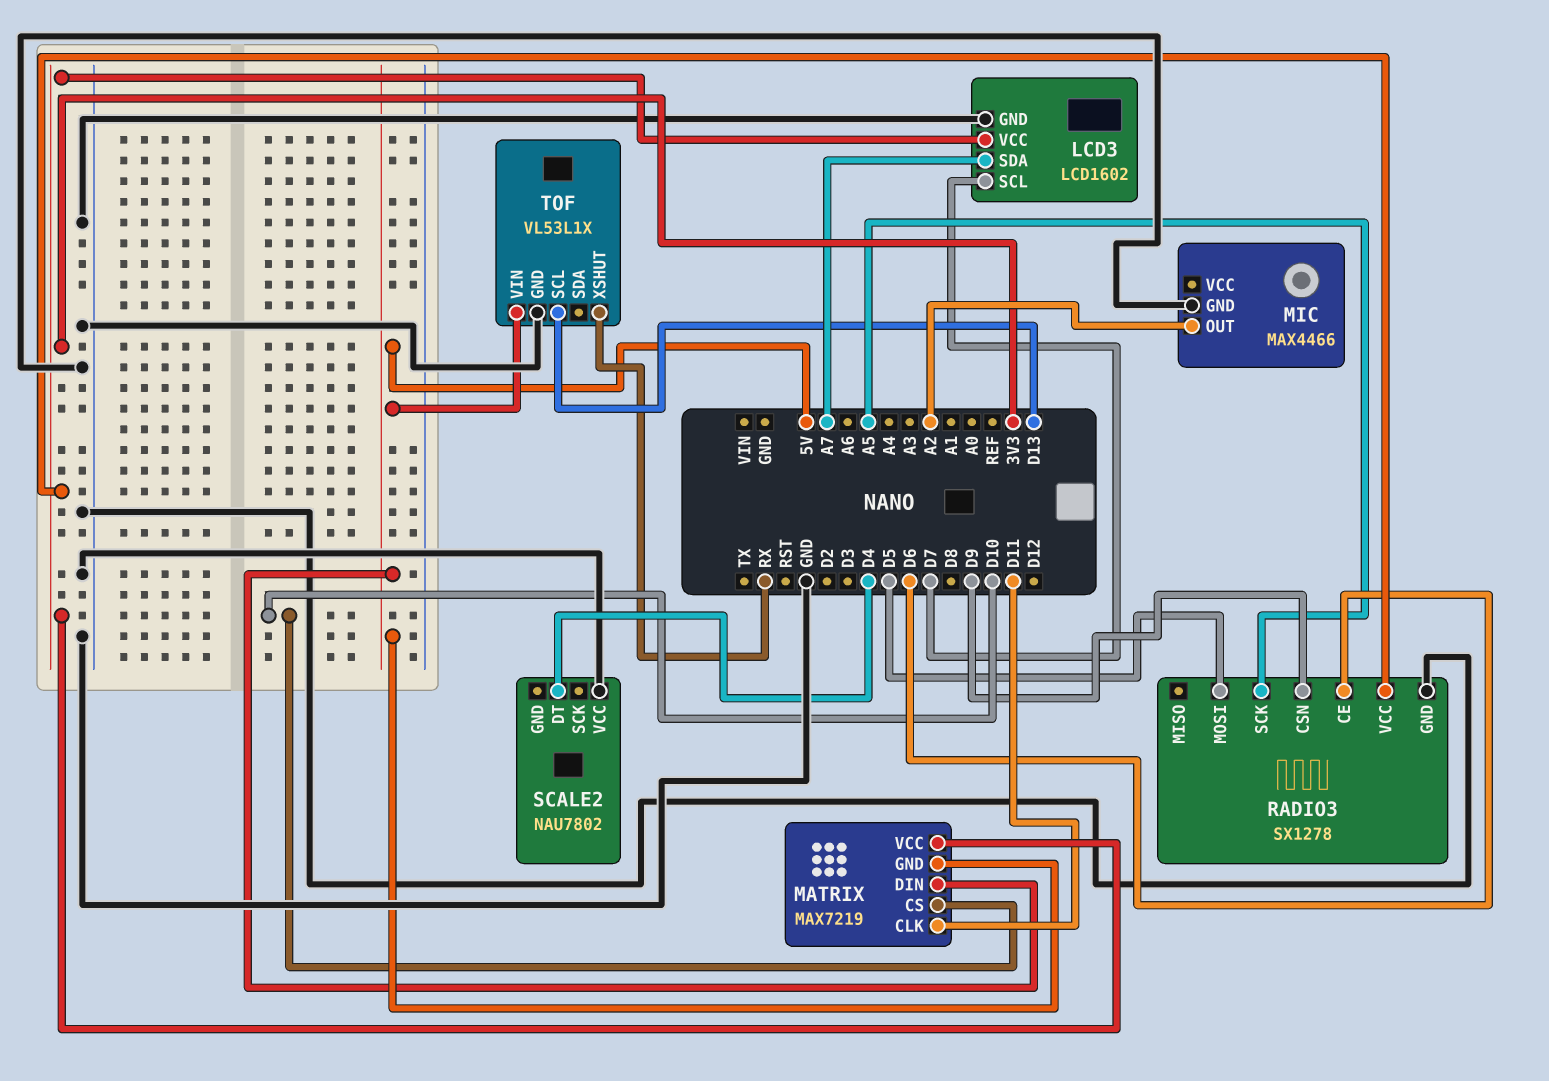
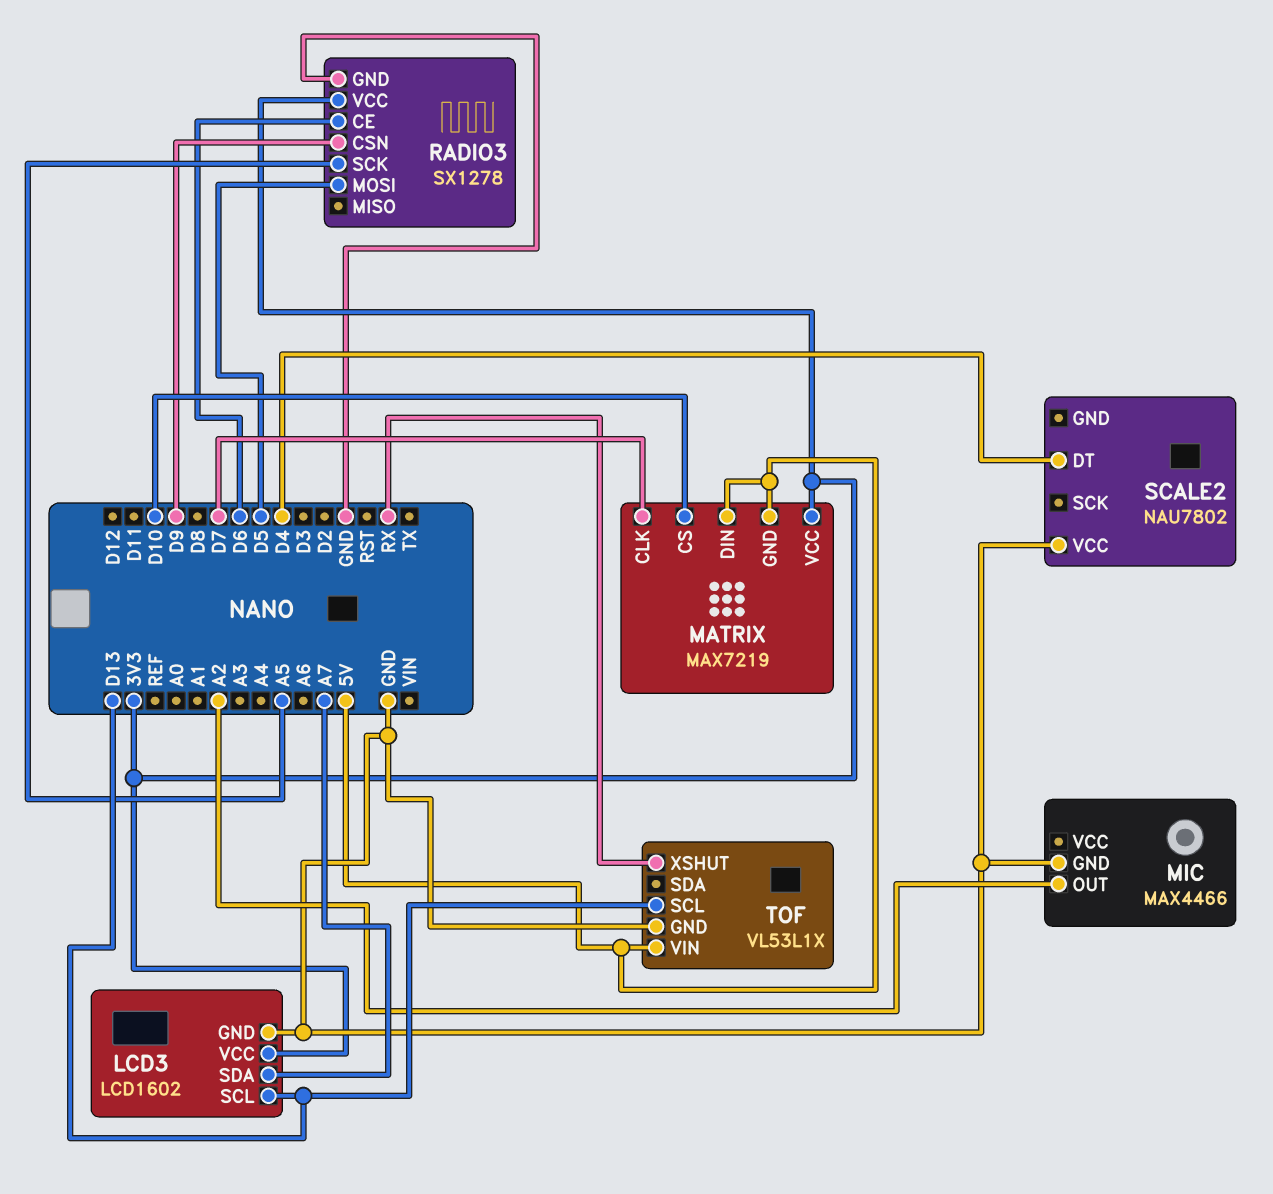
LCD3 pin SCL: D7 -> D13
MATRIX pin CLK: D11 -> D7

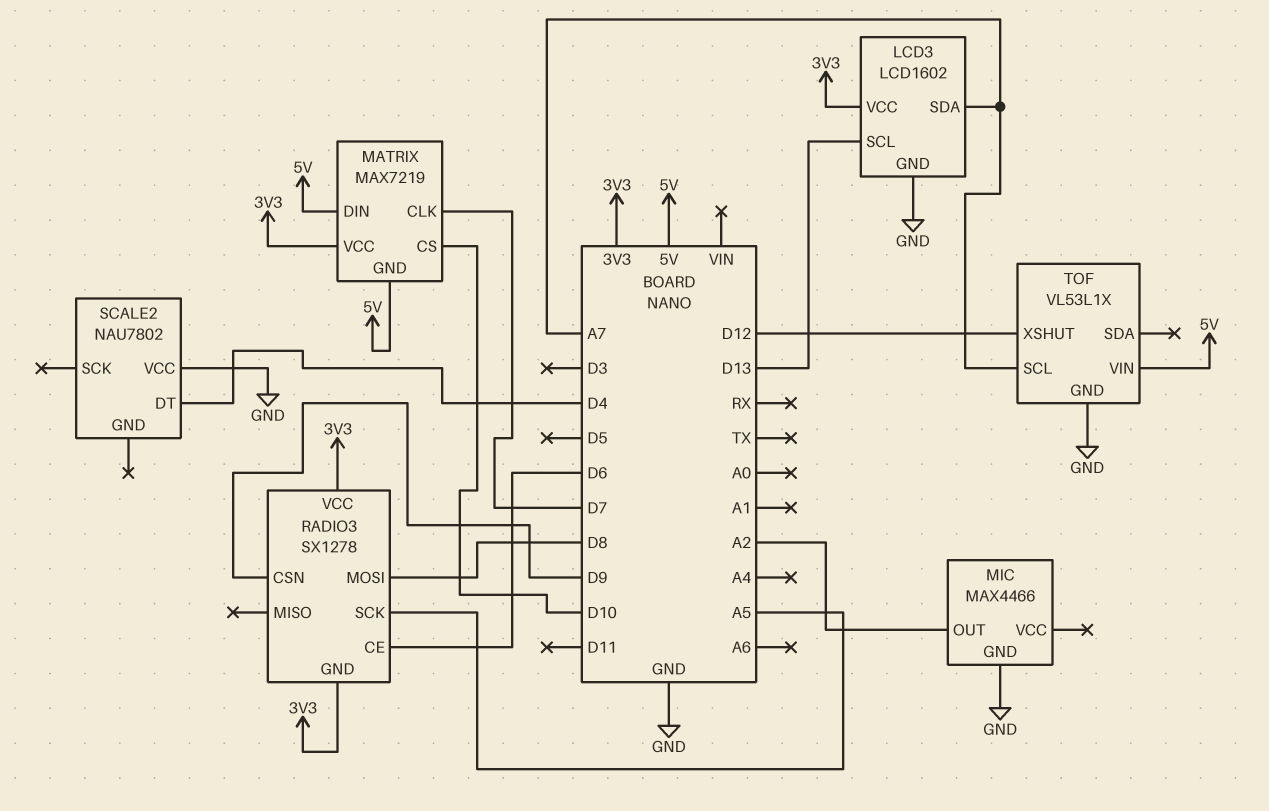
RADIO3 pin GND: GND -> 3V3
RADIO3 pin MOSI: D5 -> D8
TOF pin SCL: D13 -> A7
TOF pin XSHUT: RX -> D12

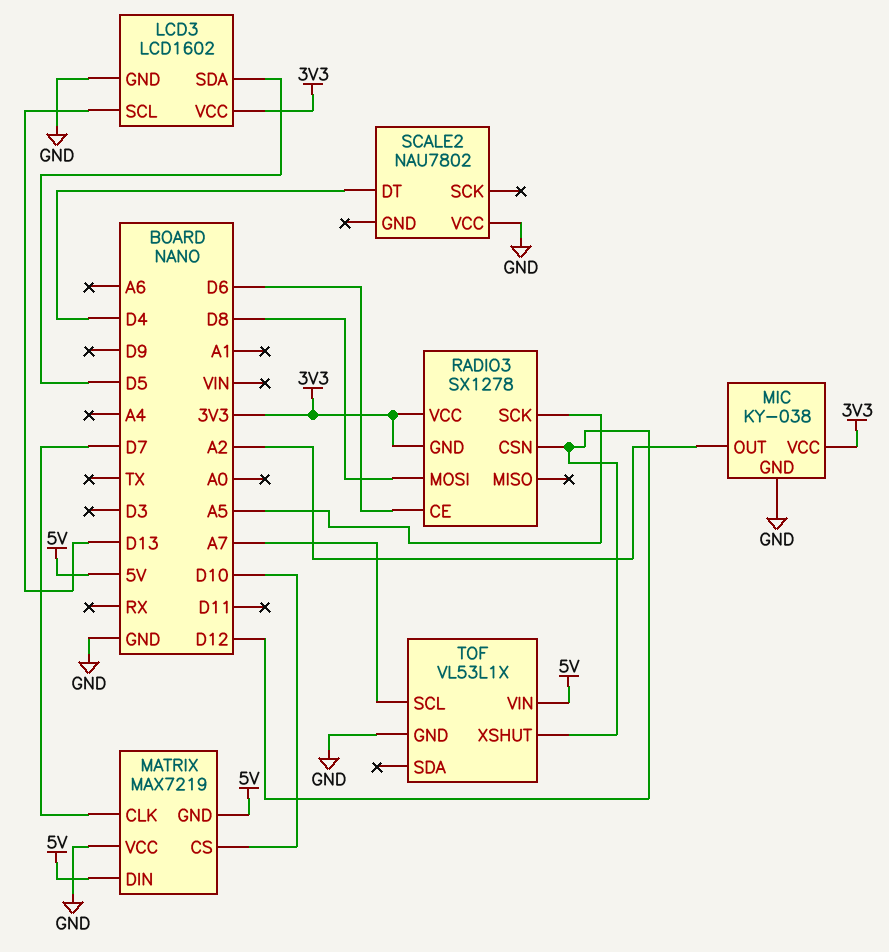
LCD3 pin SDA: A7 -> D5
MATRIX pin VCC: 3V3 -> GND
MIC: MAX4466 -> KY-038
MIC pin VCC: none -> 3V3
RADIO3 pin CSN: D9 -> D12

